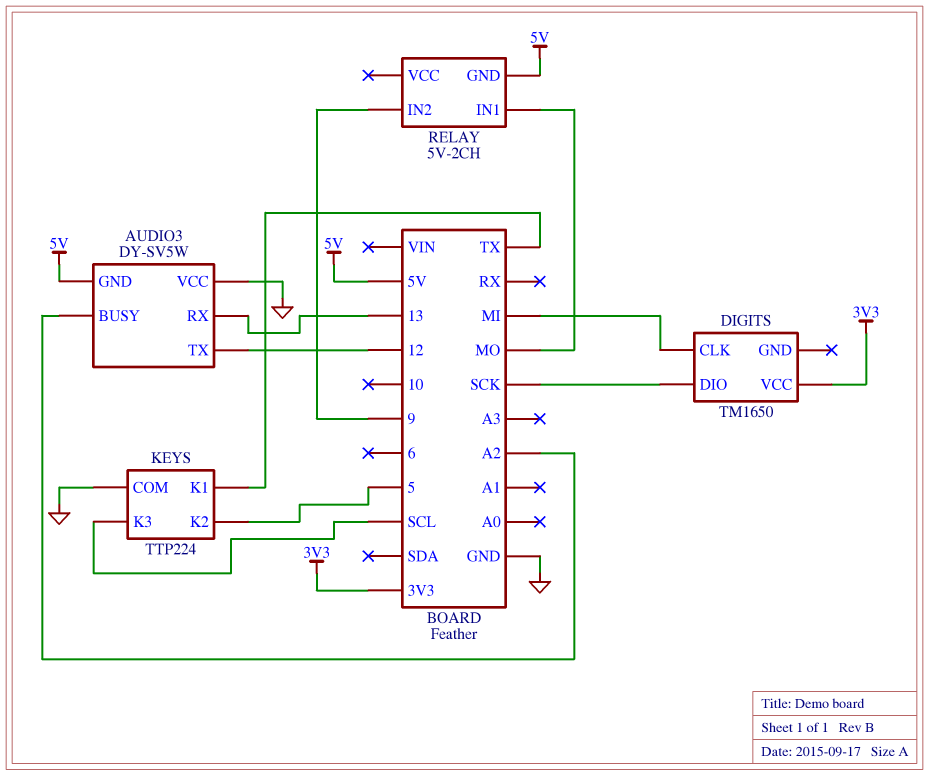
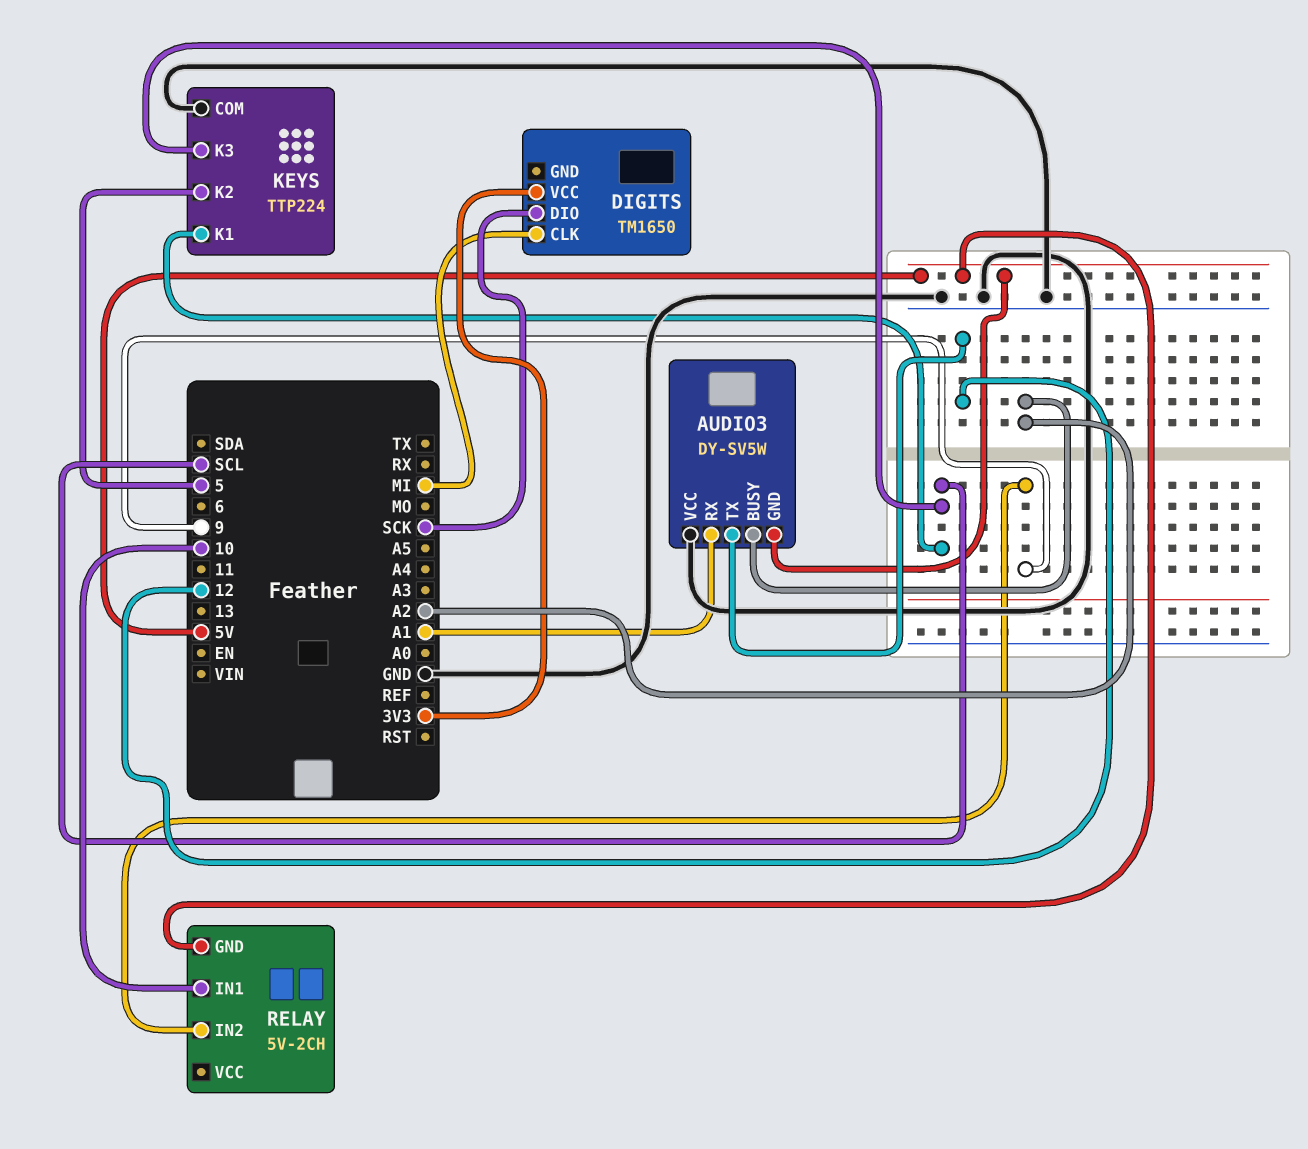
AUDIO3 pin RX: 13 -> A1
KEYS pin K1: TX -> SCL
RELAY pin IN1: MO -> 10

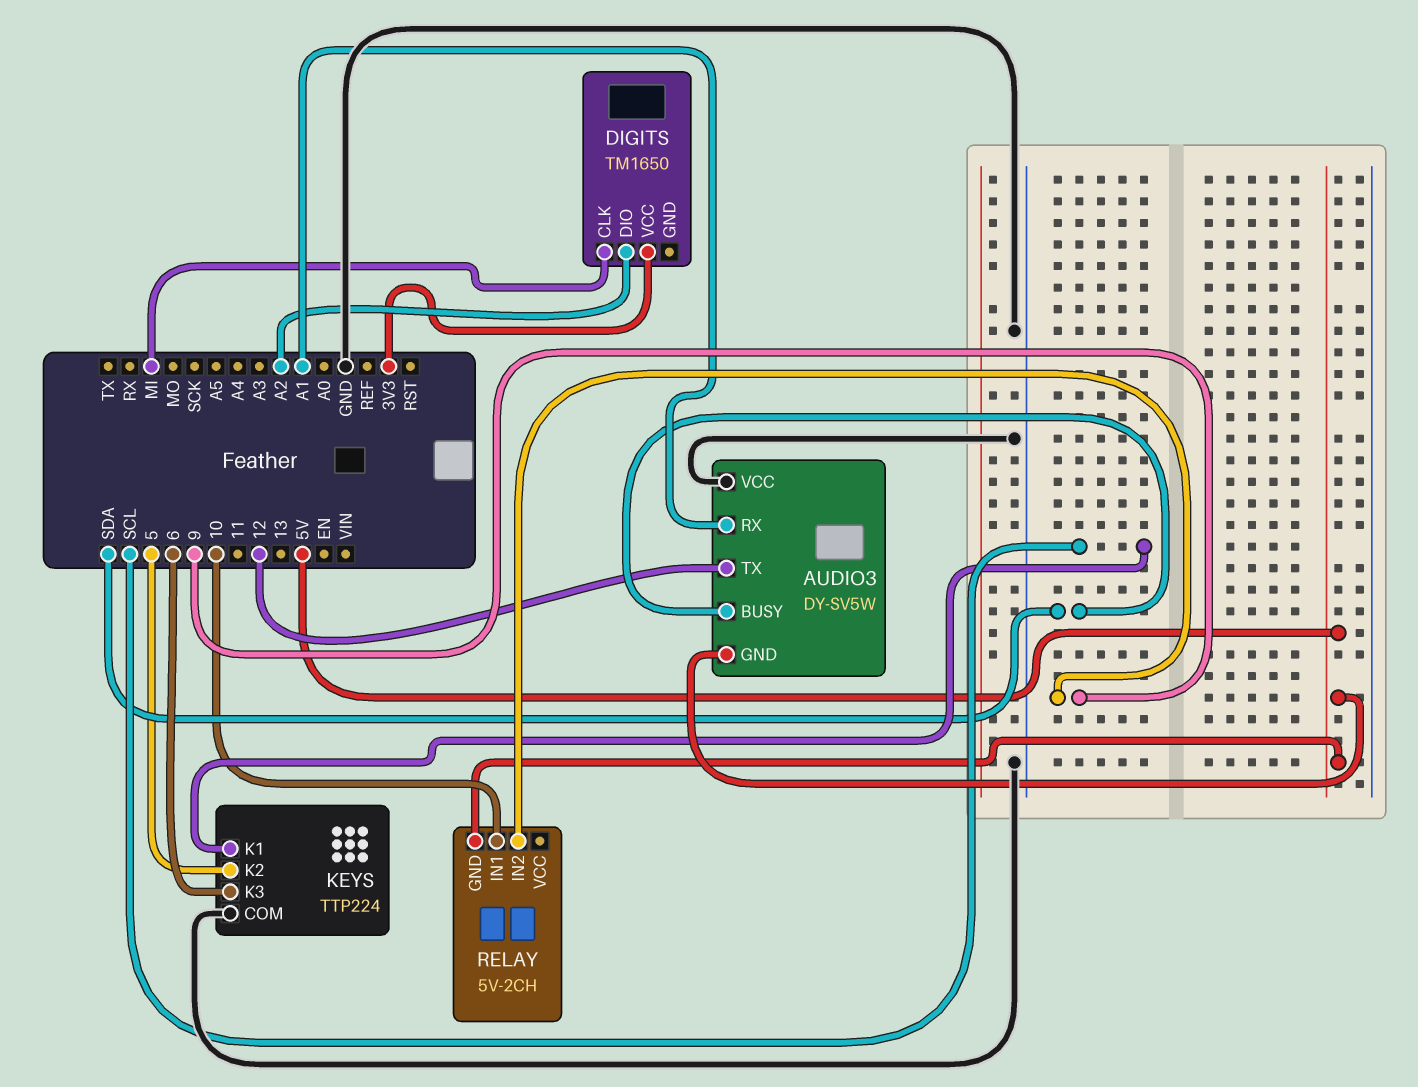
AUDIO3 pin BUSY: A2 -> SDA
DIGITS pin DIO: SCK -> A2
KEYS pin K3: SCL -> 6

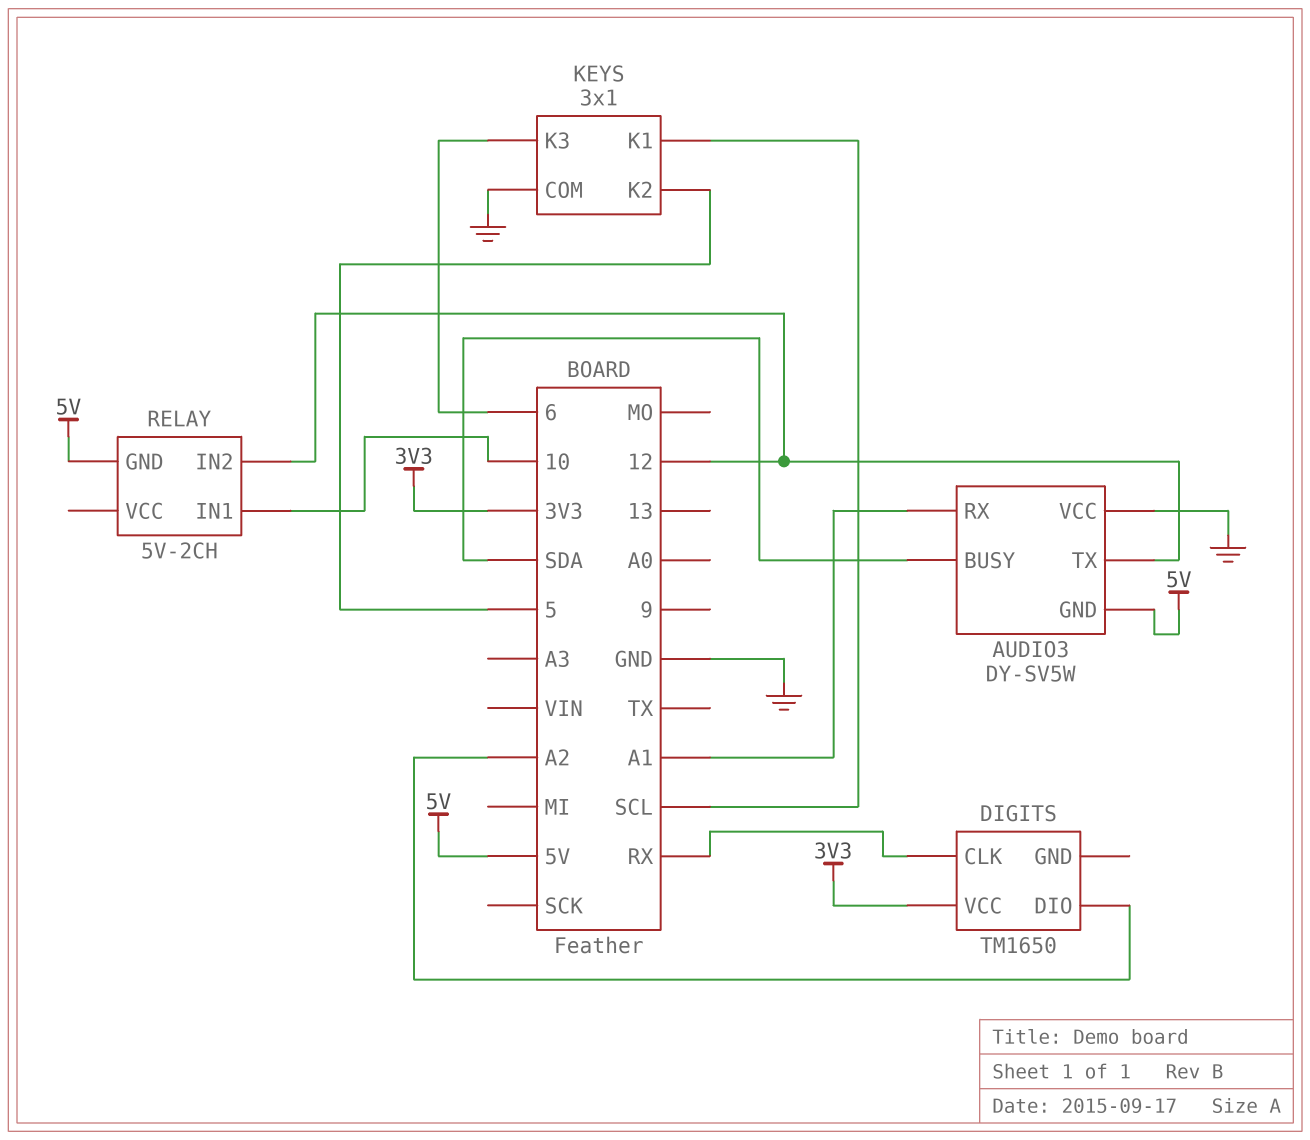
DIGITS pin CLK: MI -> RX
KEYS: TTP224 -> 3x1
RELAY pin IN2: 9 -> 12

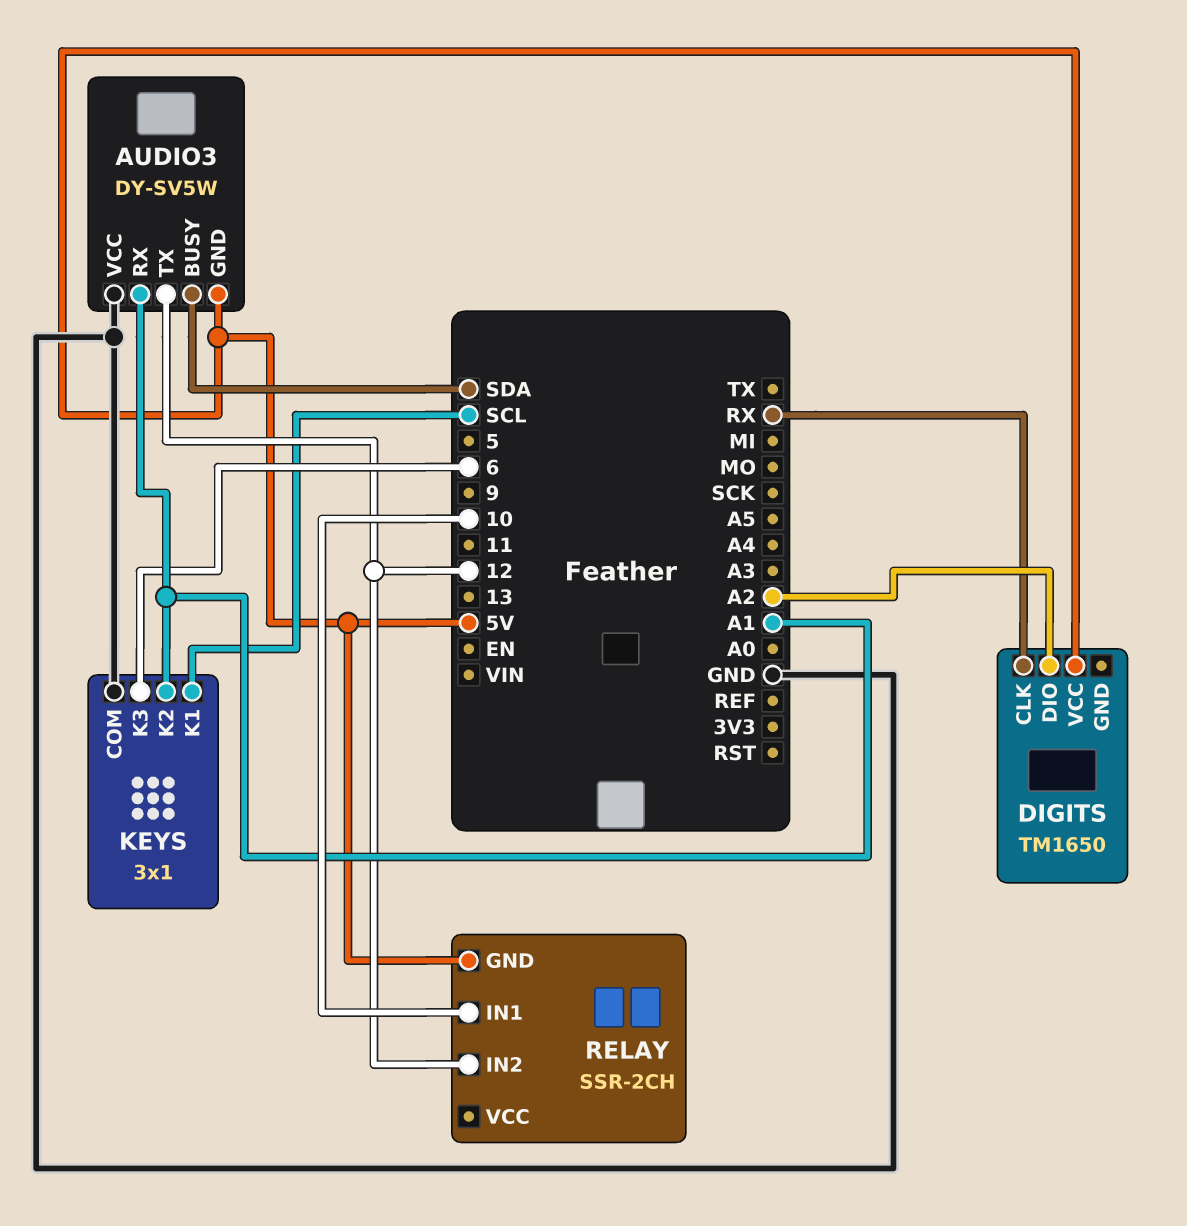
DIGITS pin VCC: 3V3 -> 5V
KEYS pin K2: 5 -> A1
RELAY: 5V-2CH -> SSR-2CH

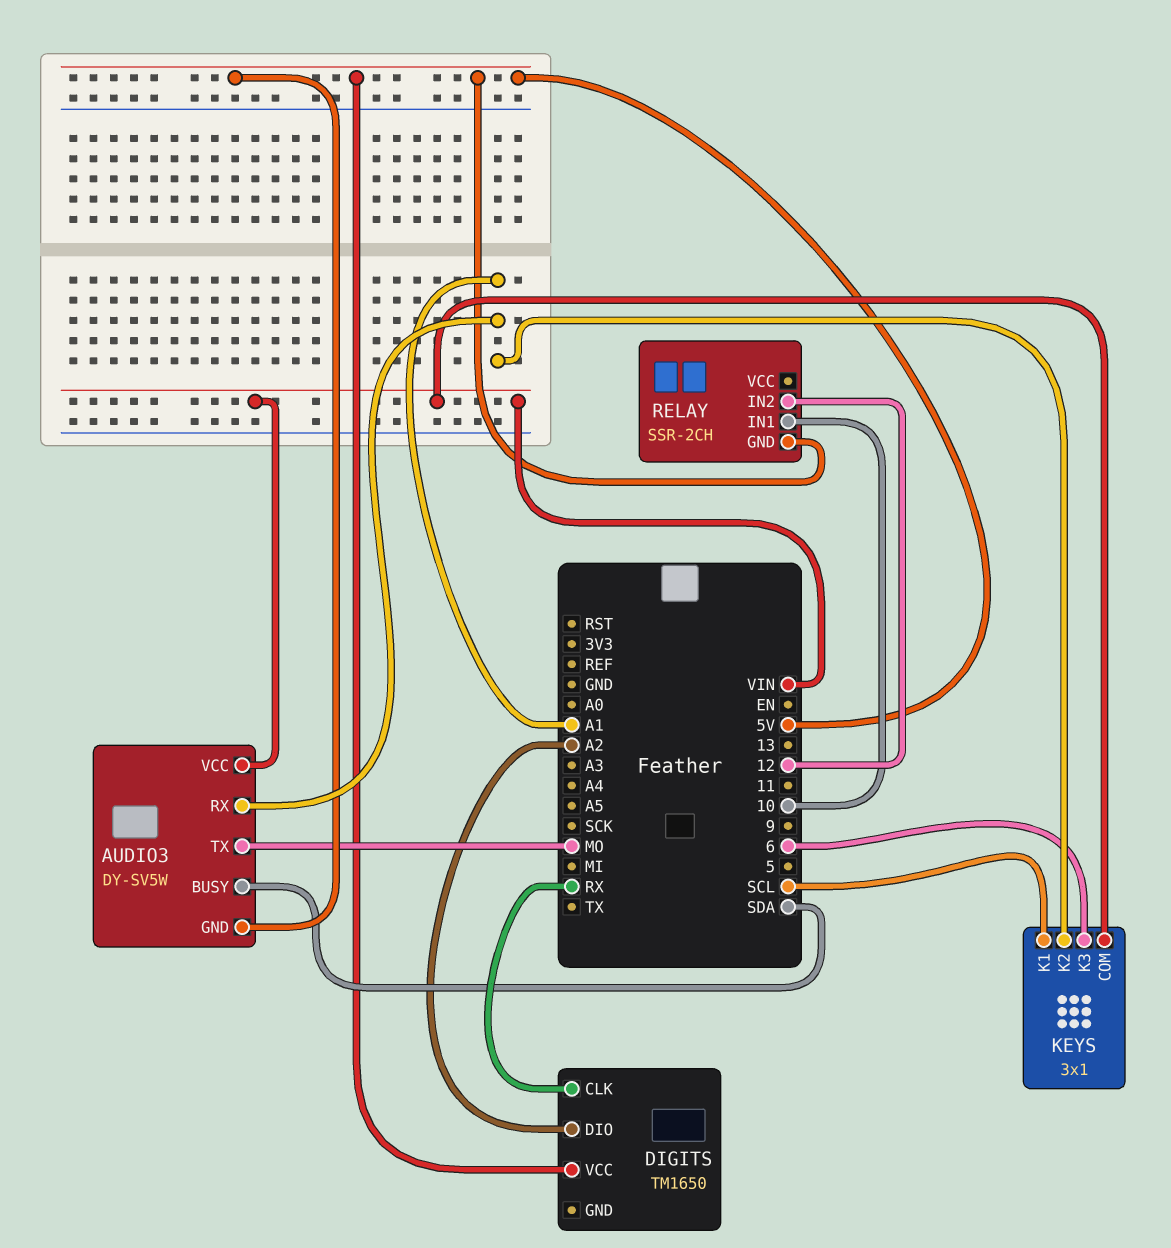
AUDIO3 pin TX: 12 -> MO
AUDIO3 pin VCC: GND -> VIN
KEYS pin COM: GND -> VIN

